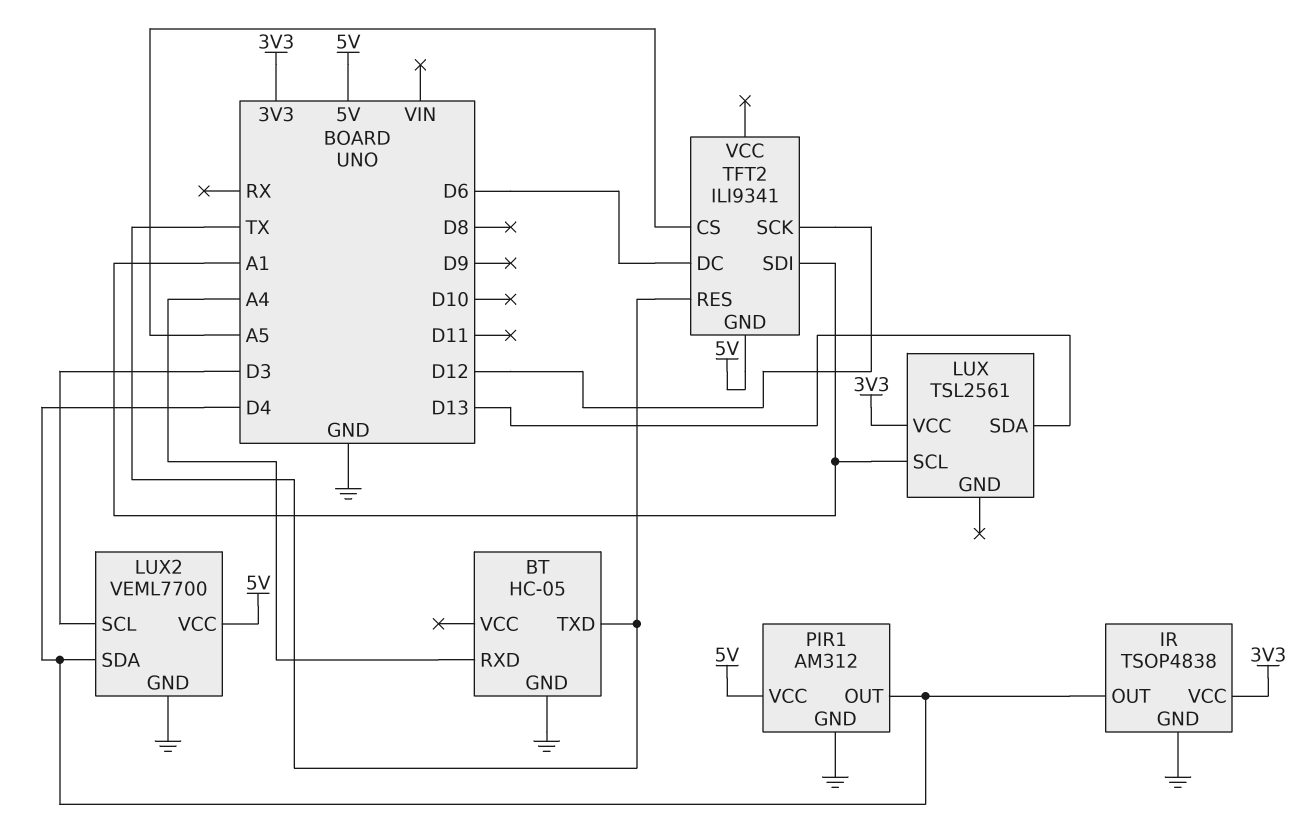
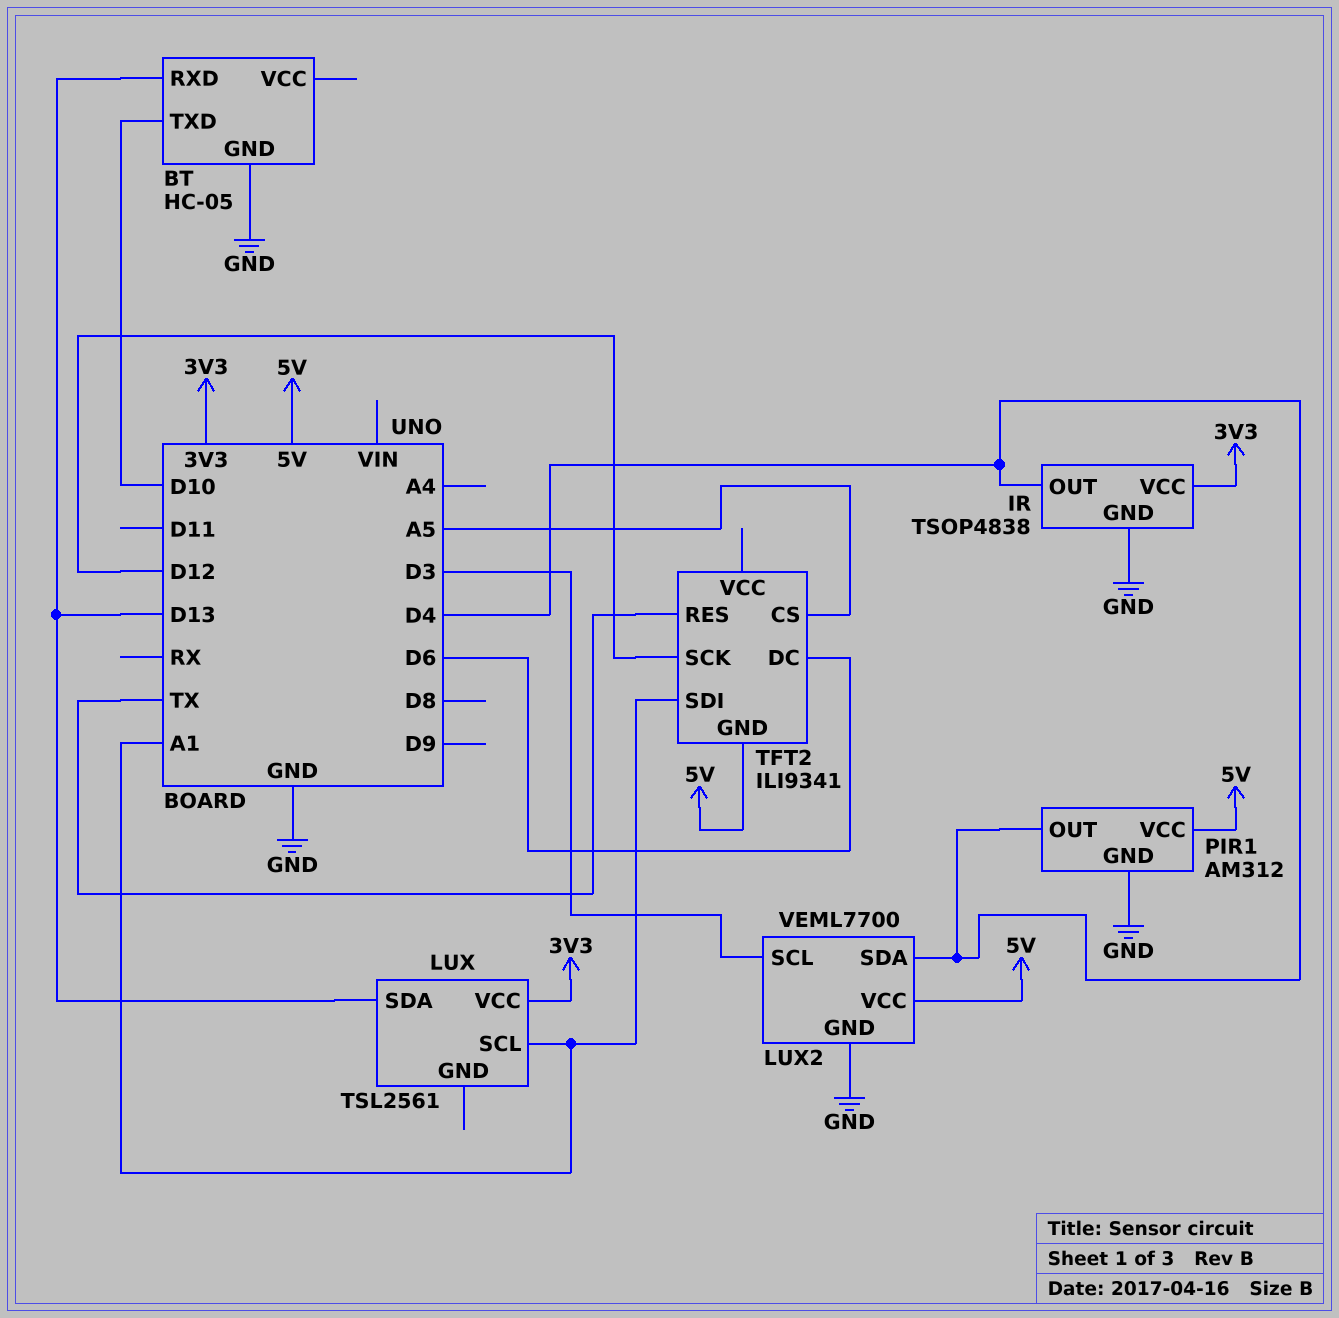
BT pin RXD: A4 -> D13
BT pin TXD: TX -> D10

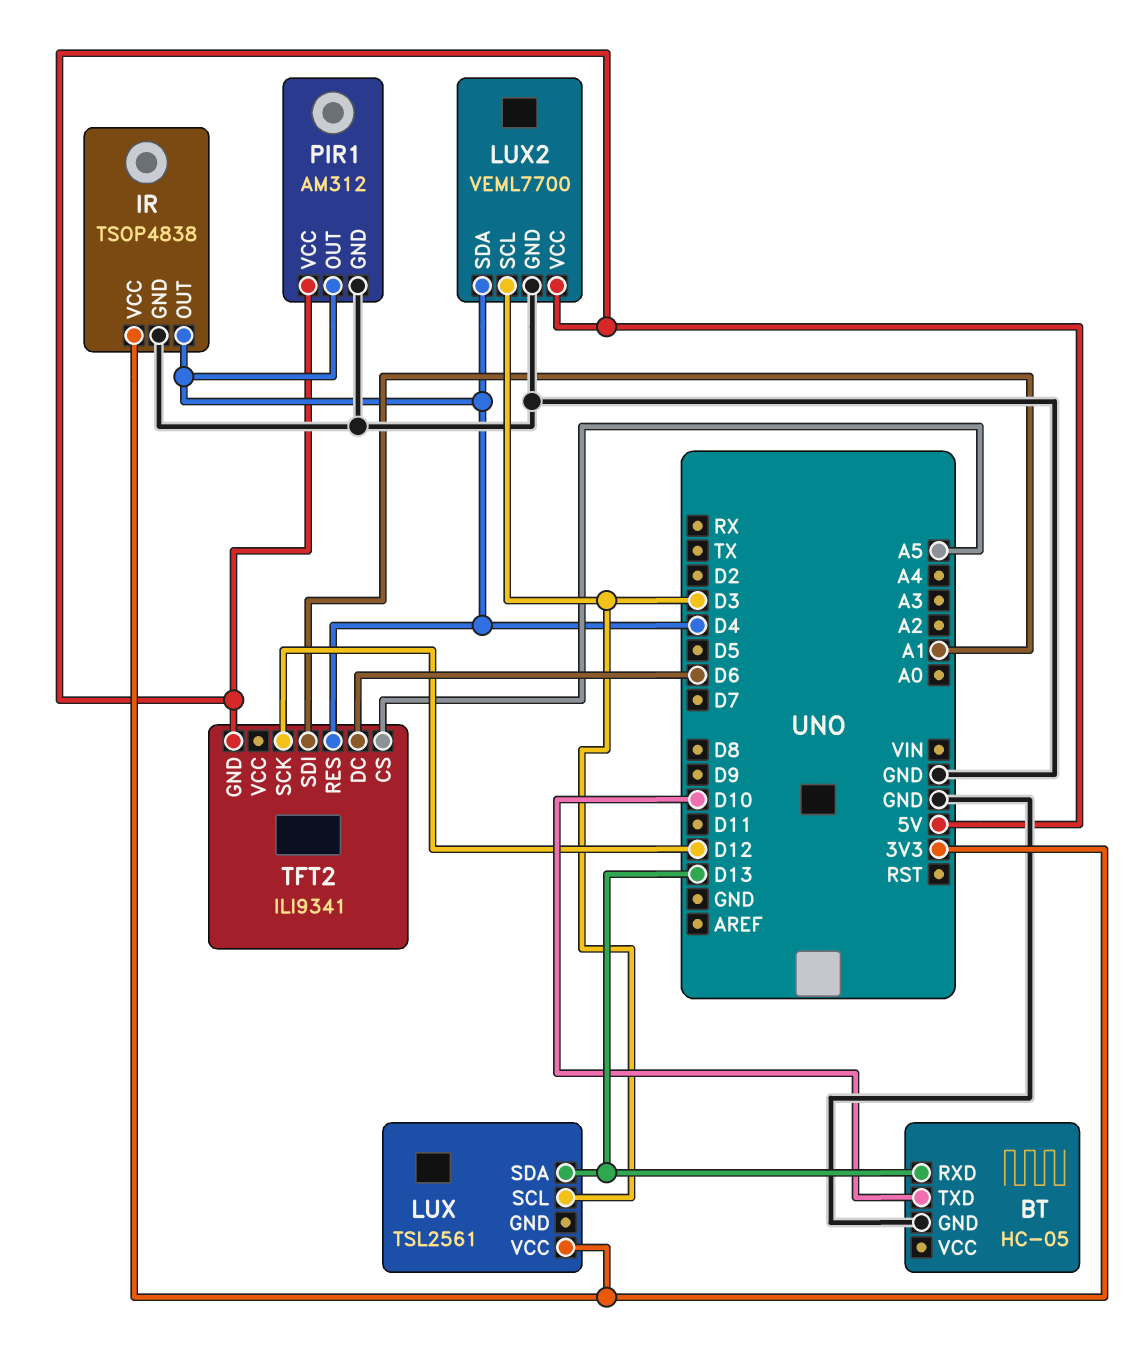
LUX pin SCL: A1 -> D3
TFT2 pin RES: TX -> D4

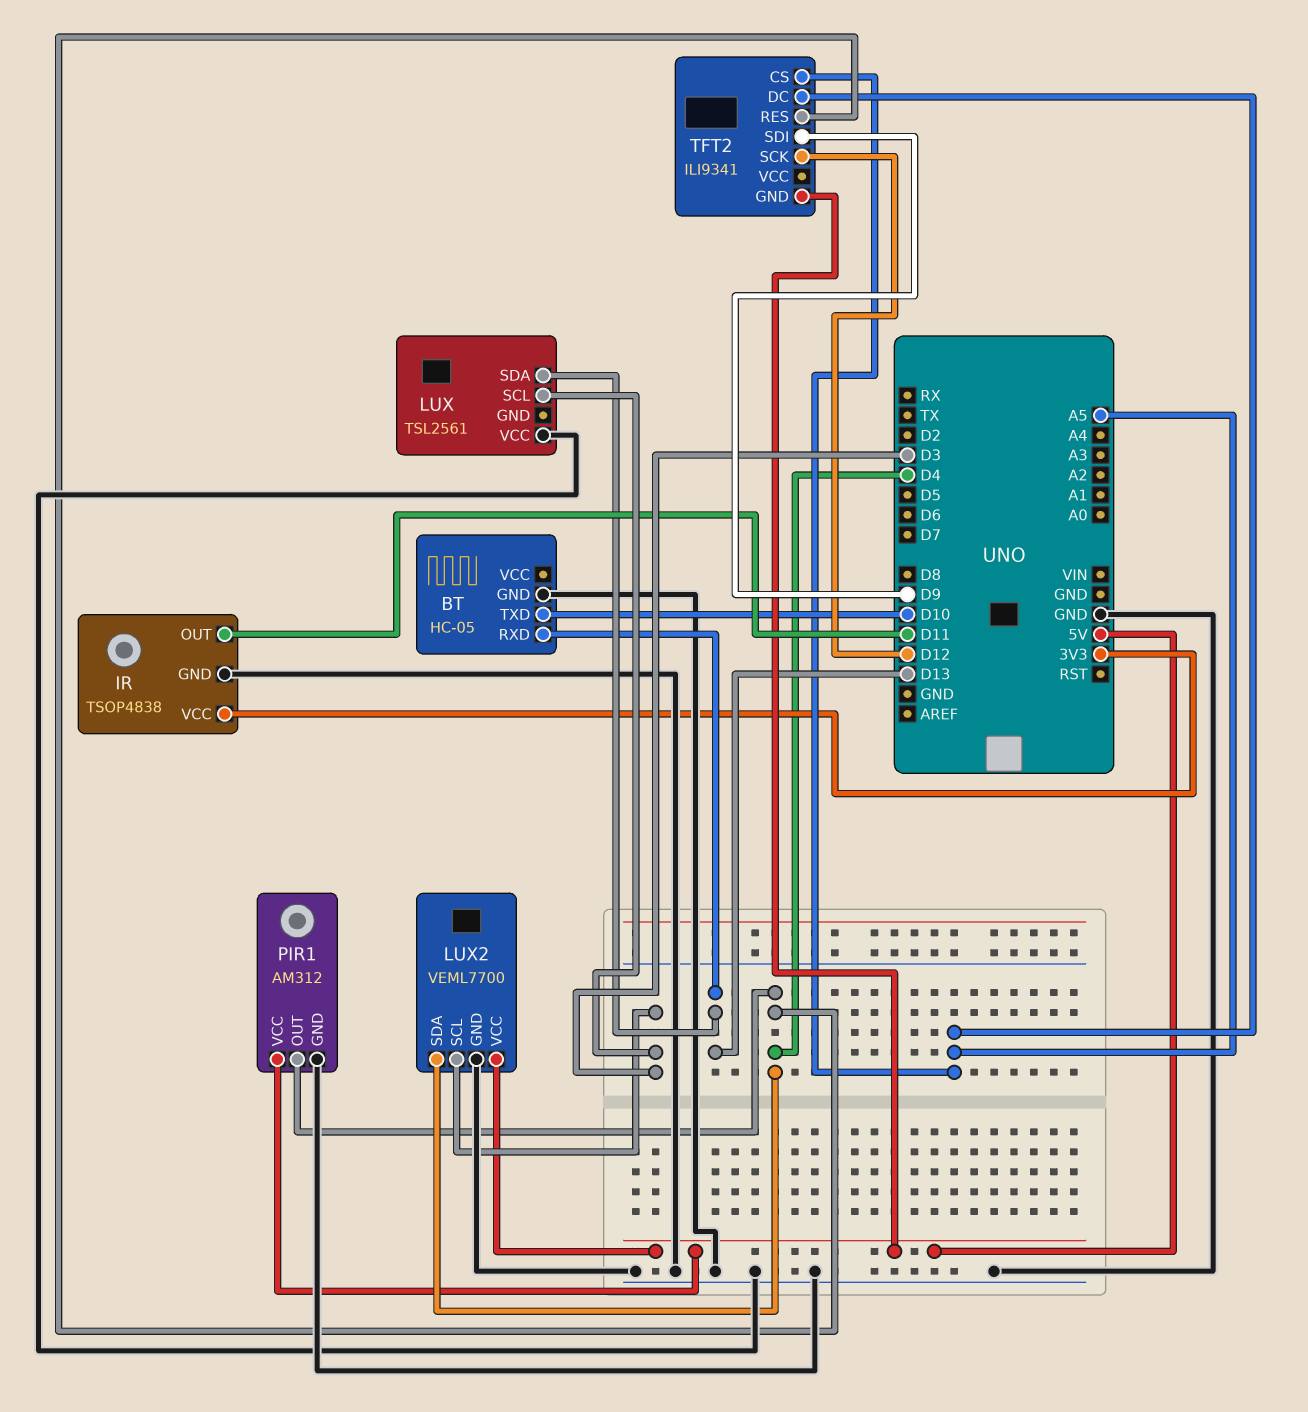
IR pin OUT: D4 -> D11
LUX pin VCC: 3V3 -> GND
TFT2 pin DC: D6 -> A5
TFT2 pin SDI: A1 -> D9

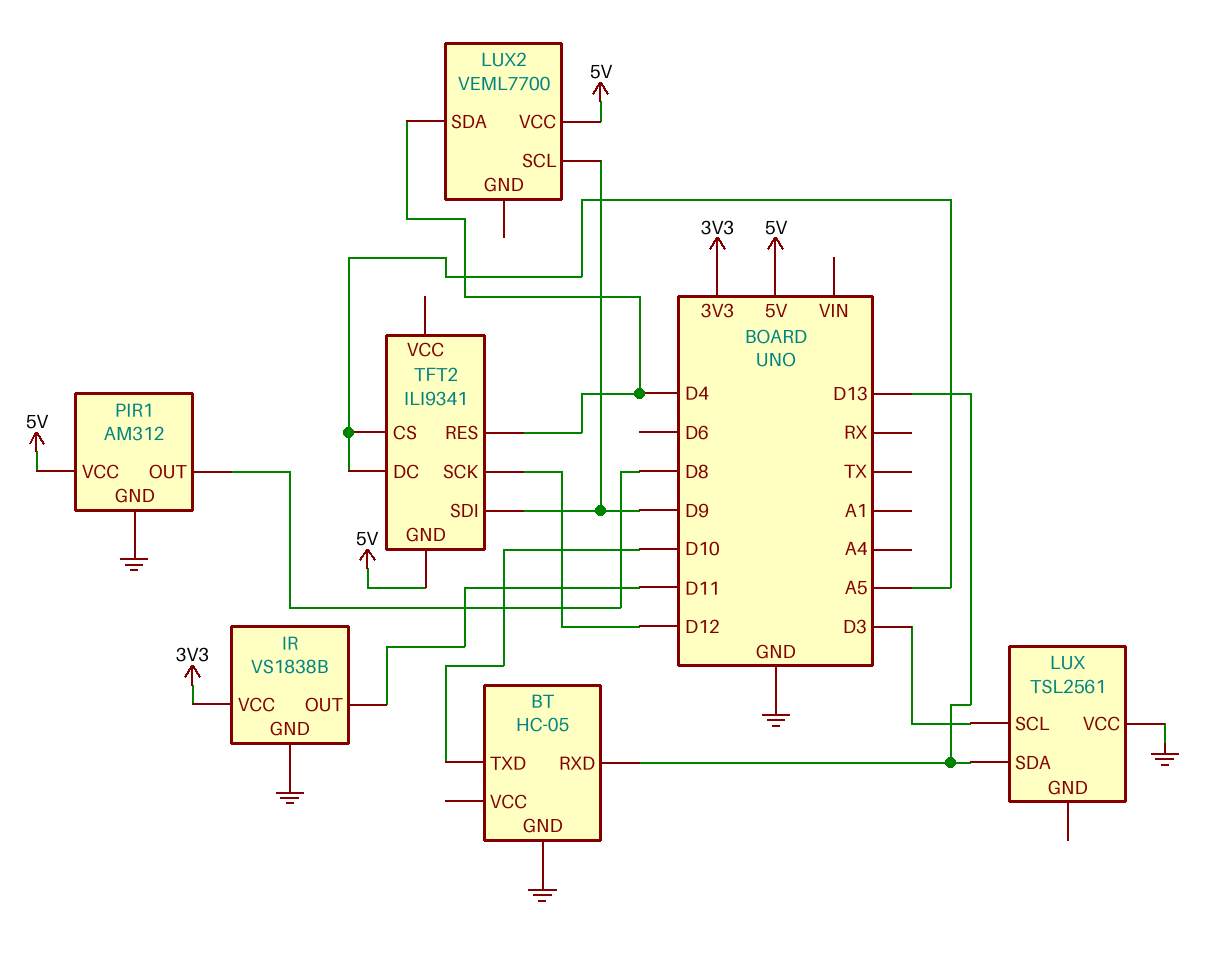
IR: TSOP4838 -> VS1838B
LUX2 pin GND: GND -> none
LUX2 pin SCL: D3 -> D9
PIR1 pin OUT: D4 -> D8

